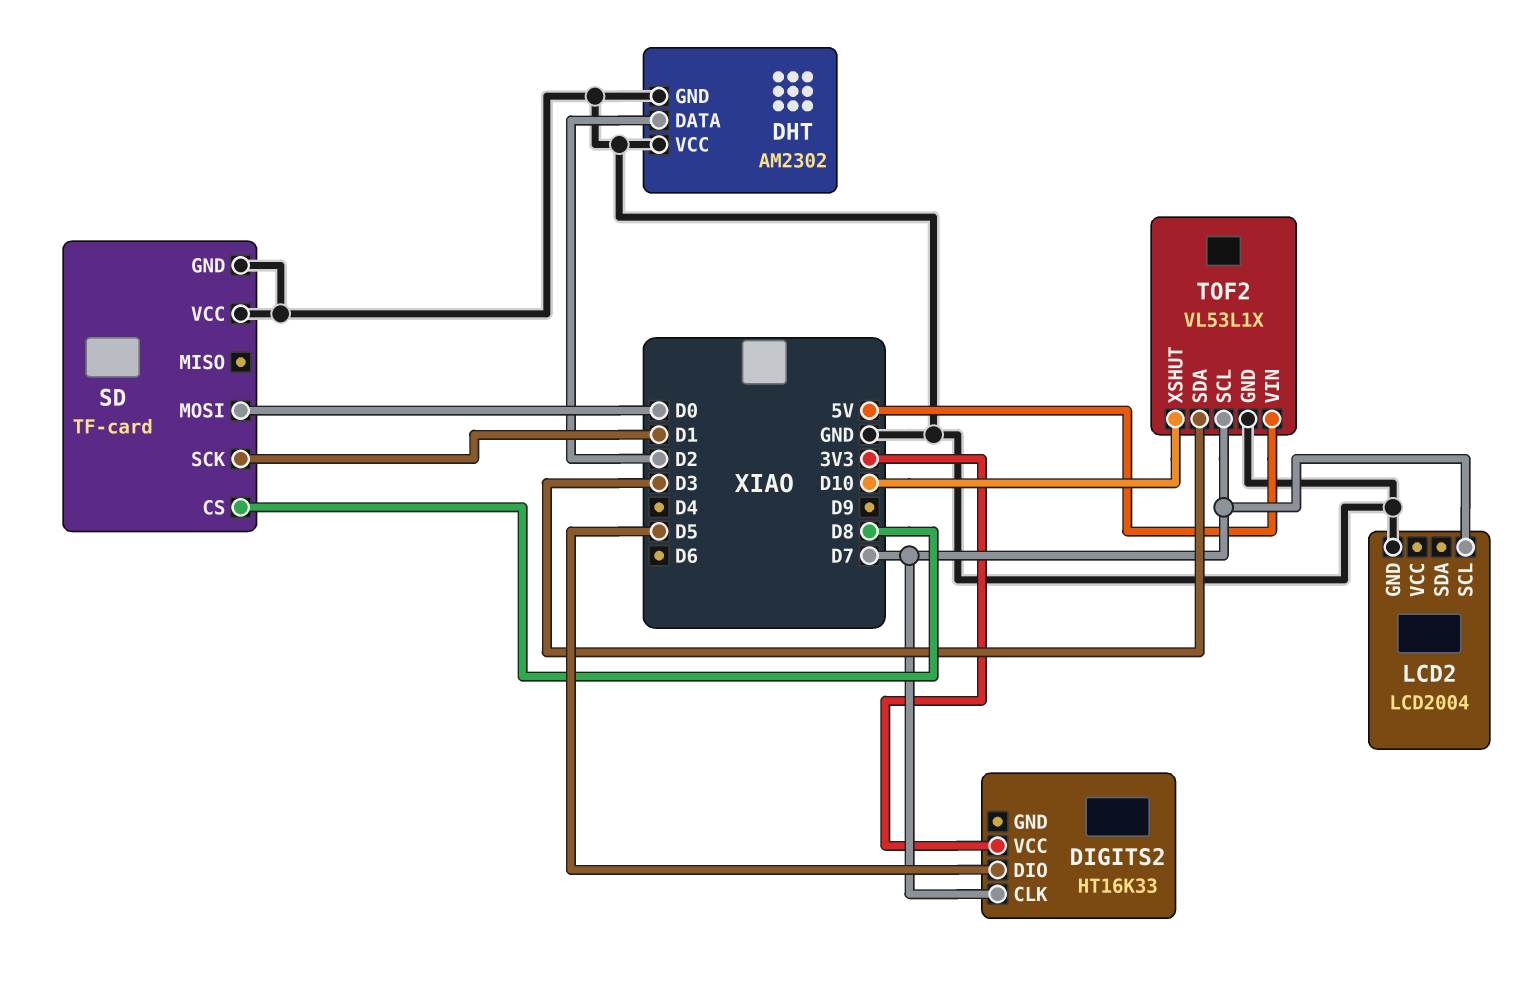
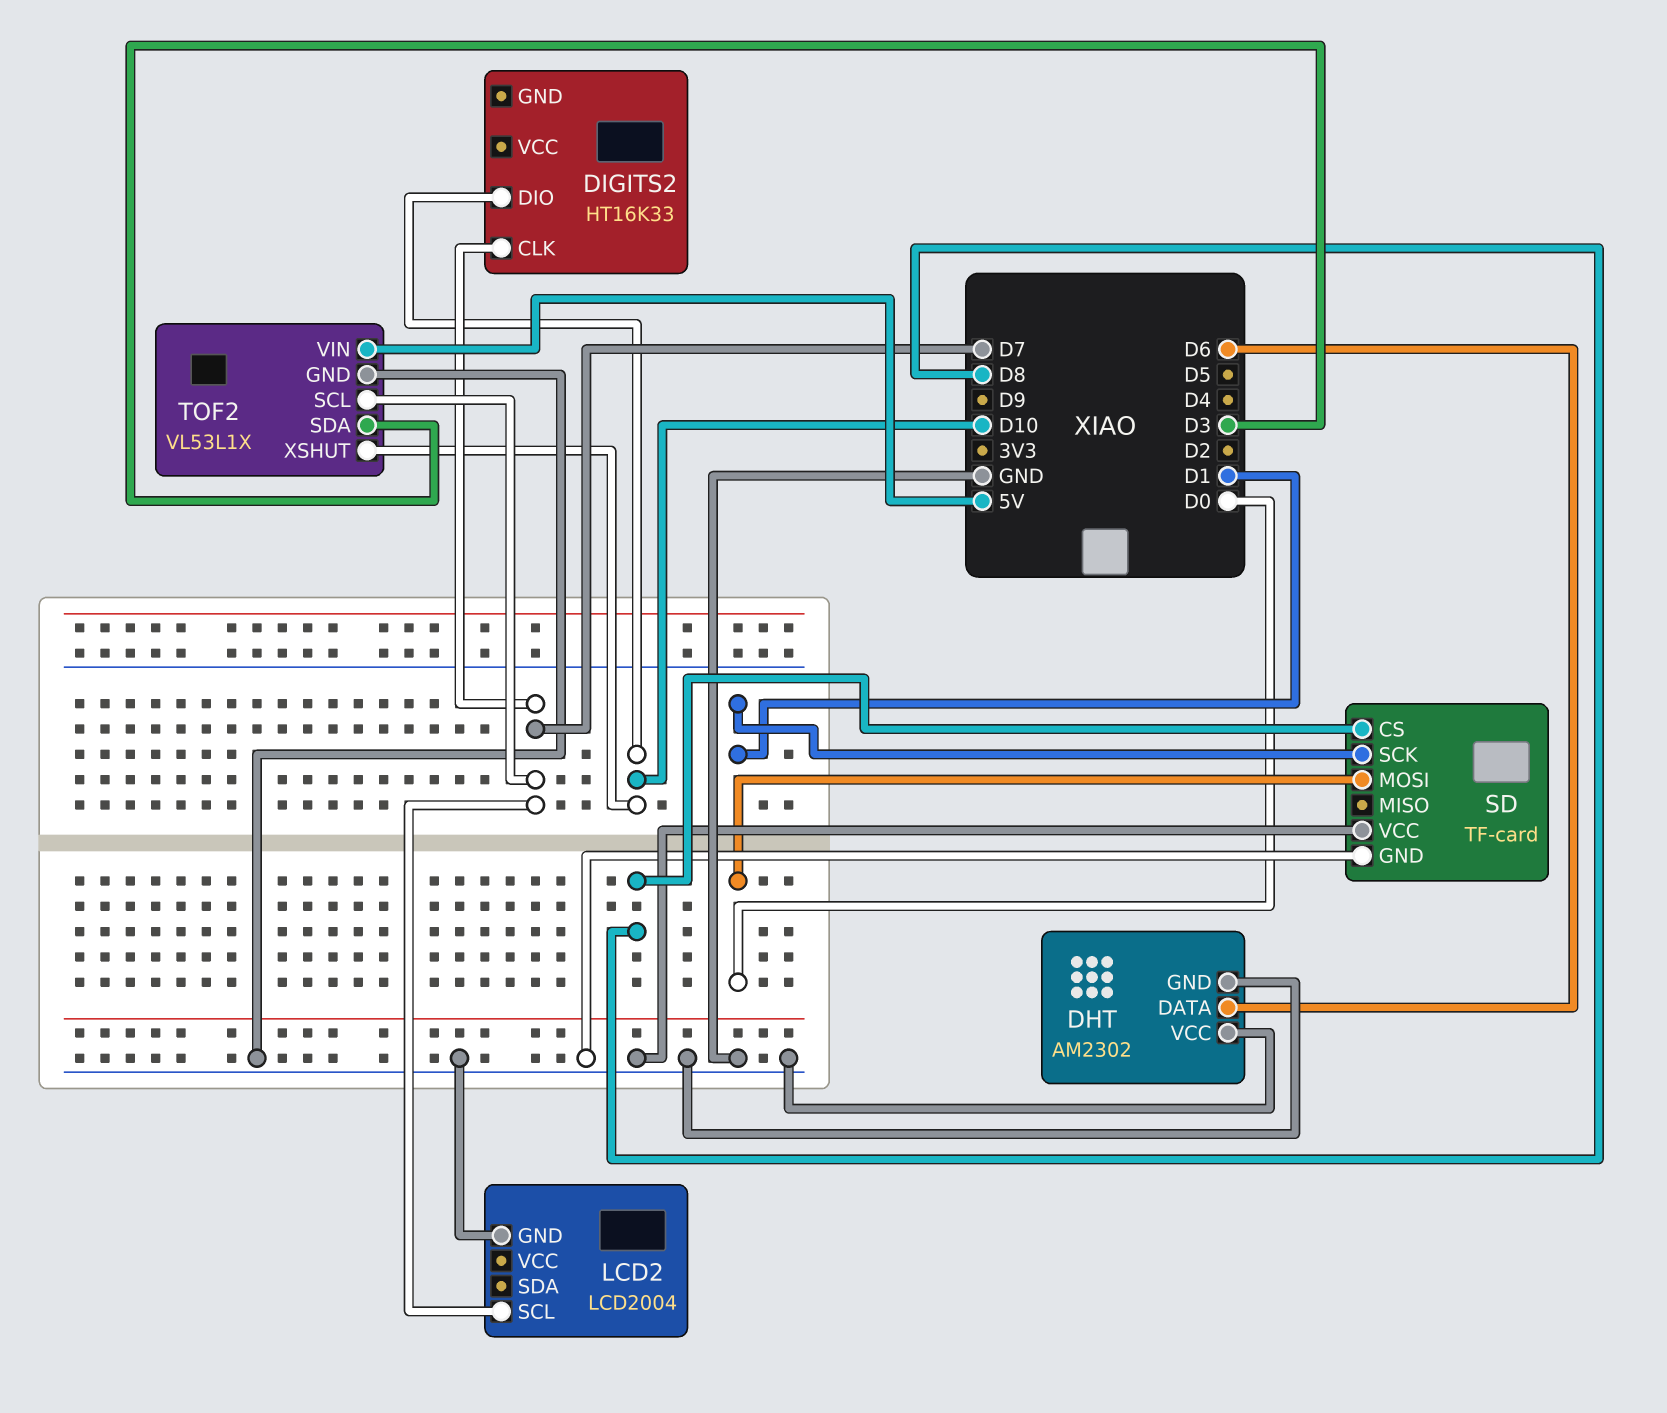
DHT pin DATA: D2 -> D6
DIGITS2 pin DIO: D5 -> D10
DIGITS2 pin VCC: 3V3 -> none

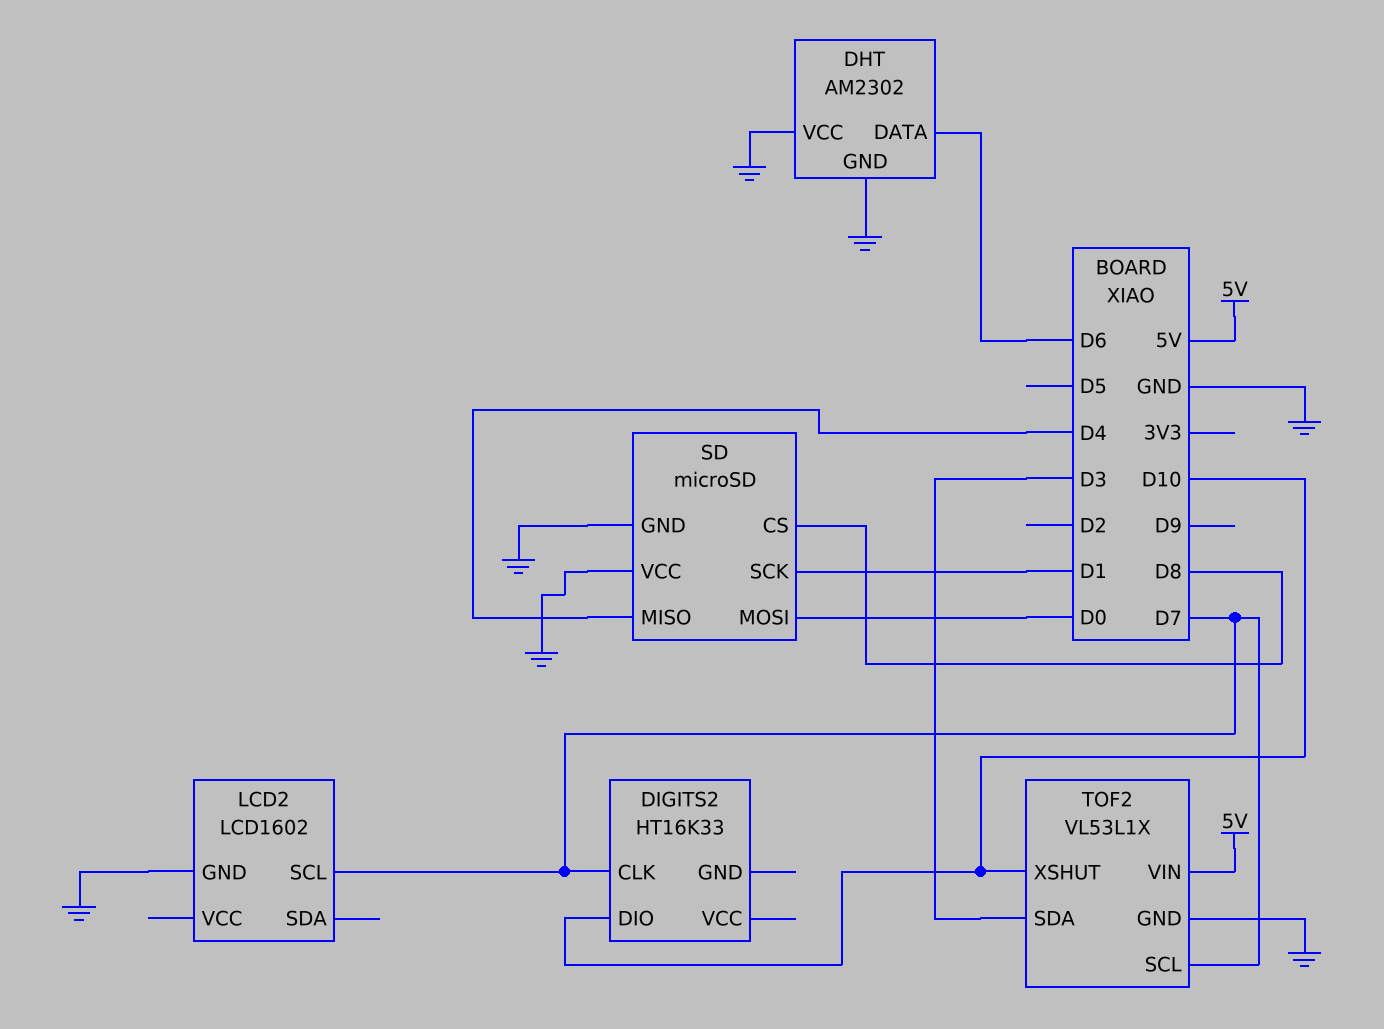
LCD2: LCD2004 -> LCD1602
SD: TF-card -> microSD
SD pin MISO: none -> D4

